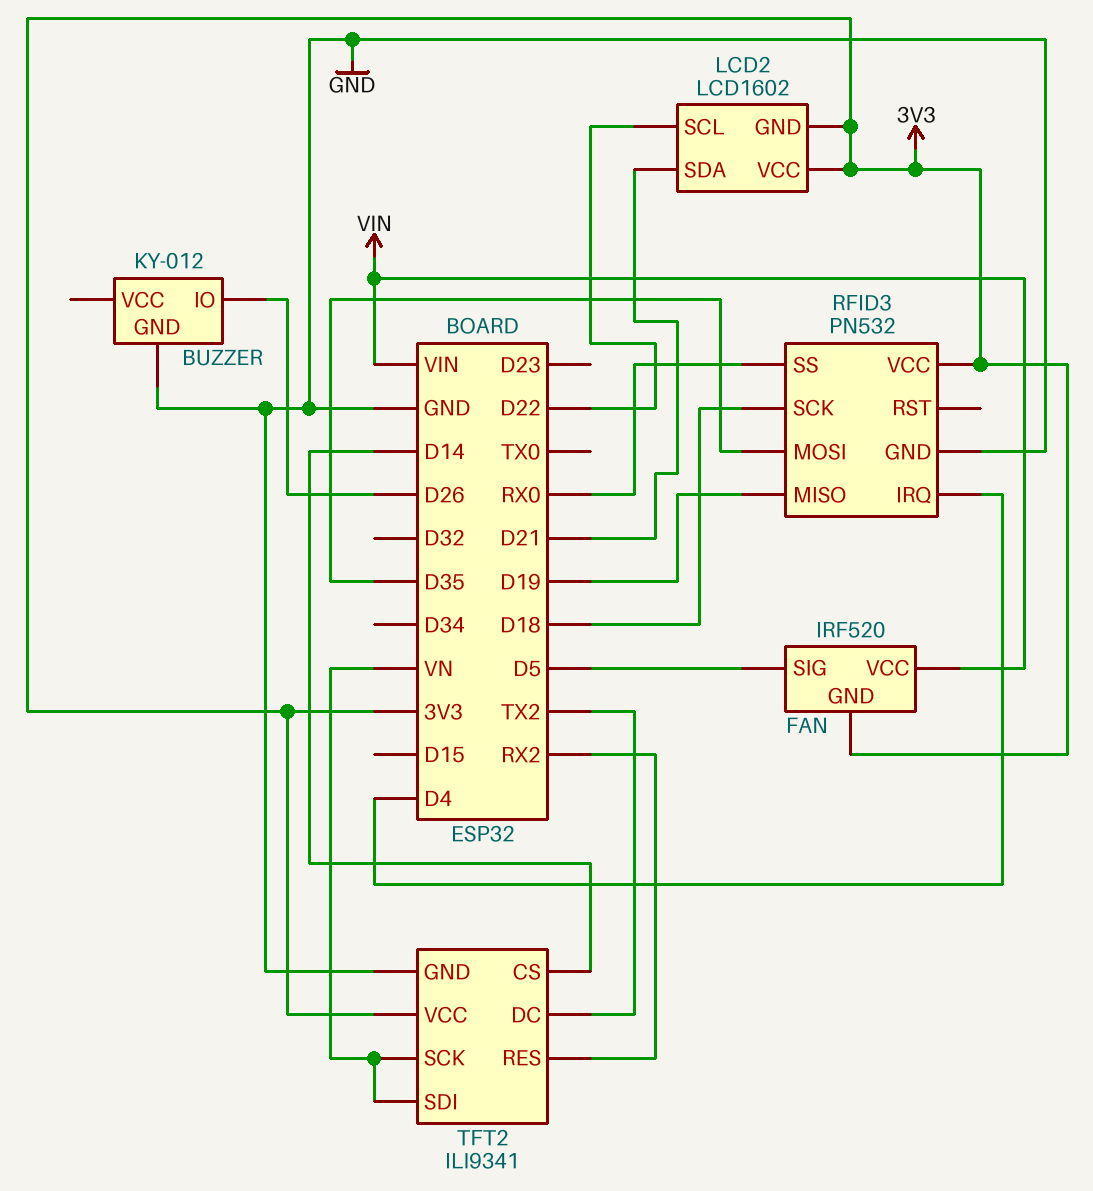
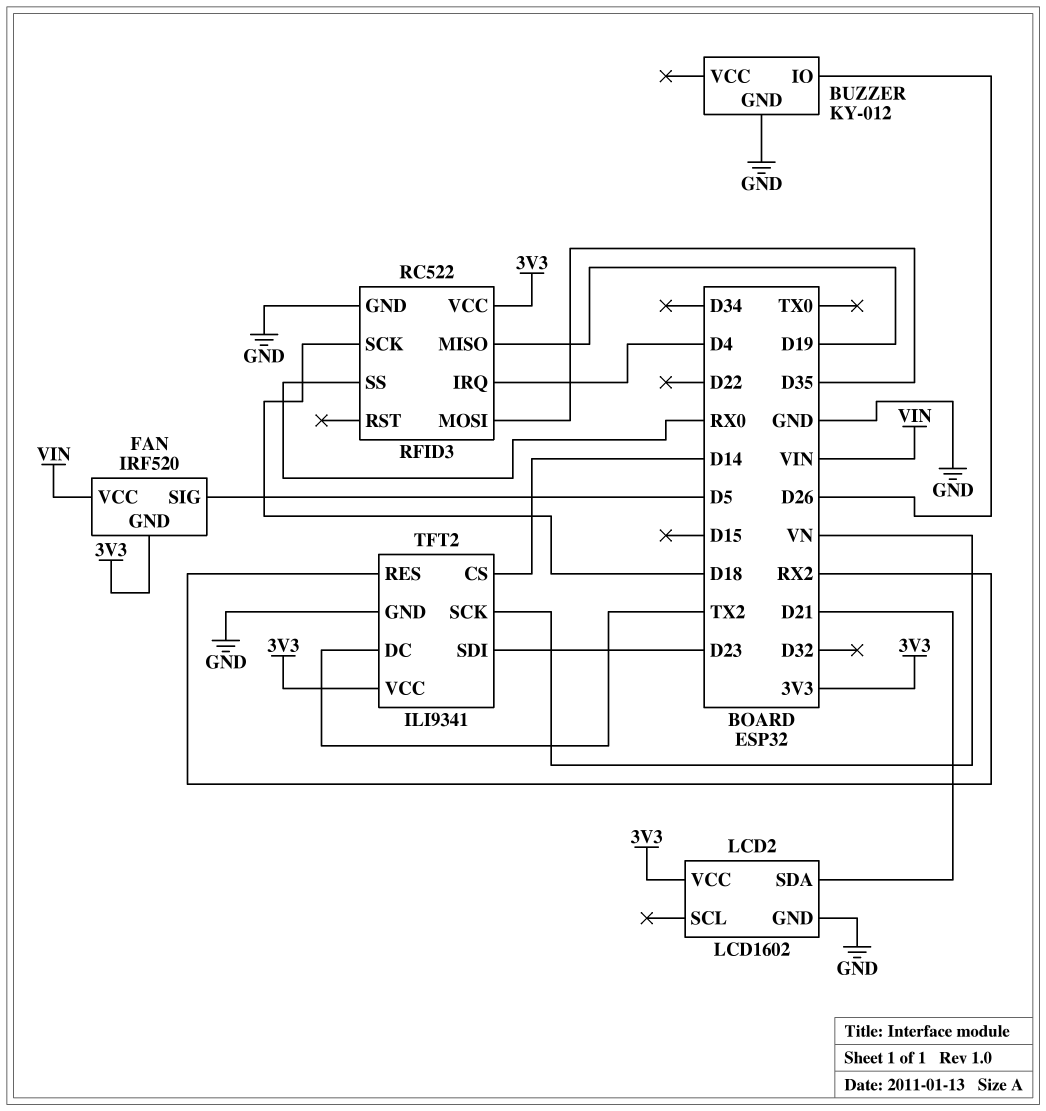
LCD2 pin GND: 3V3 -> GND
LCD2 pin SCL: D22 -> none
RFID3: PN532 -> RC522
TFT2 pin SDI: VN -> D23

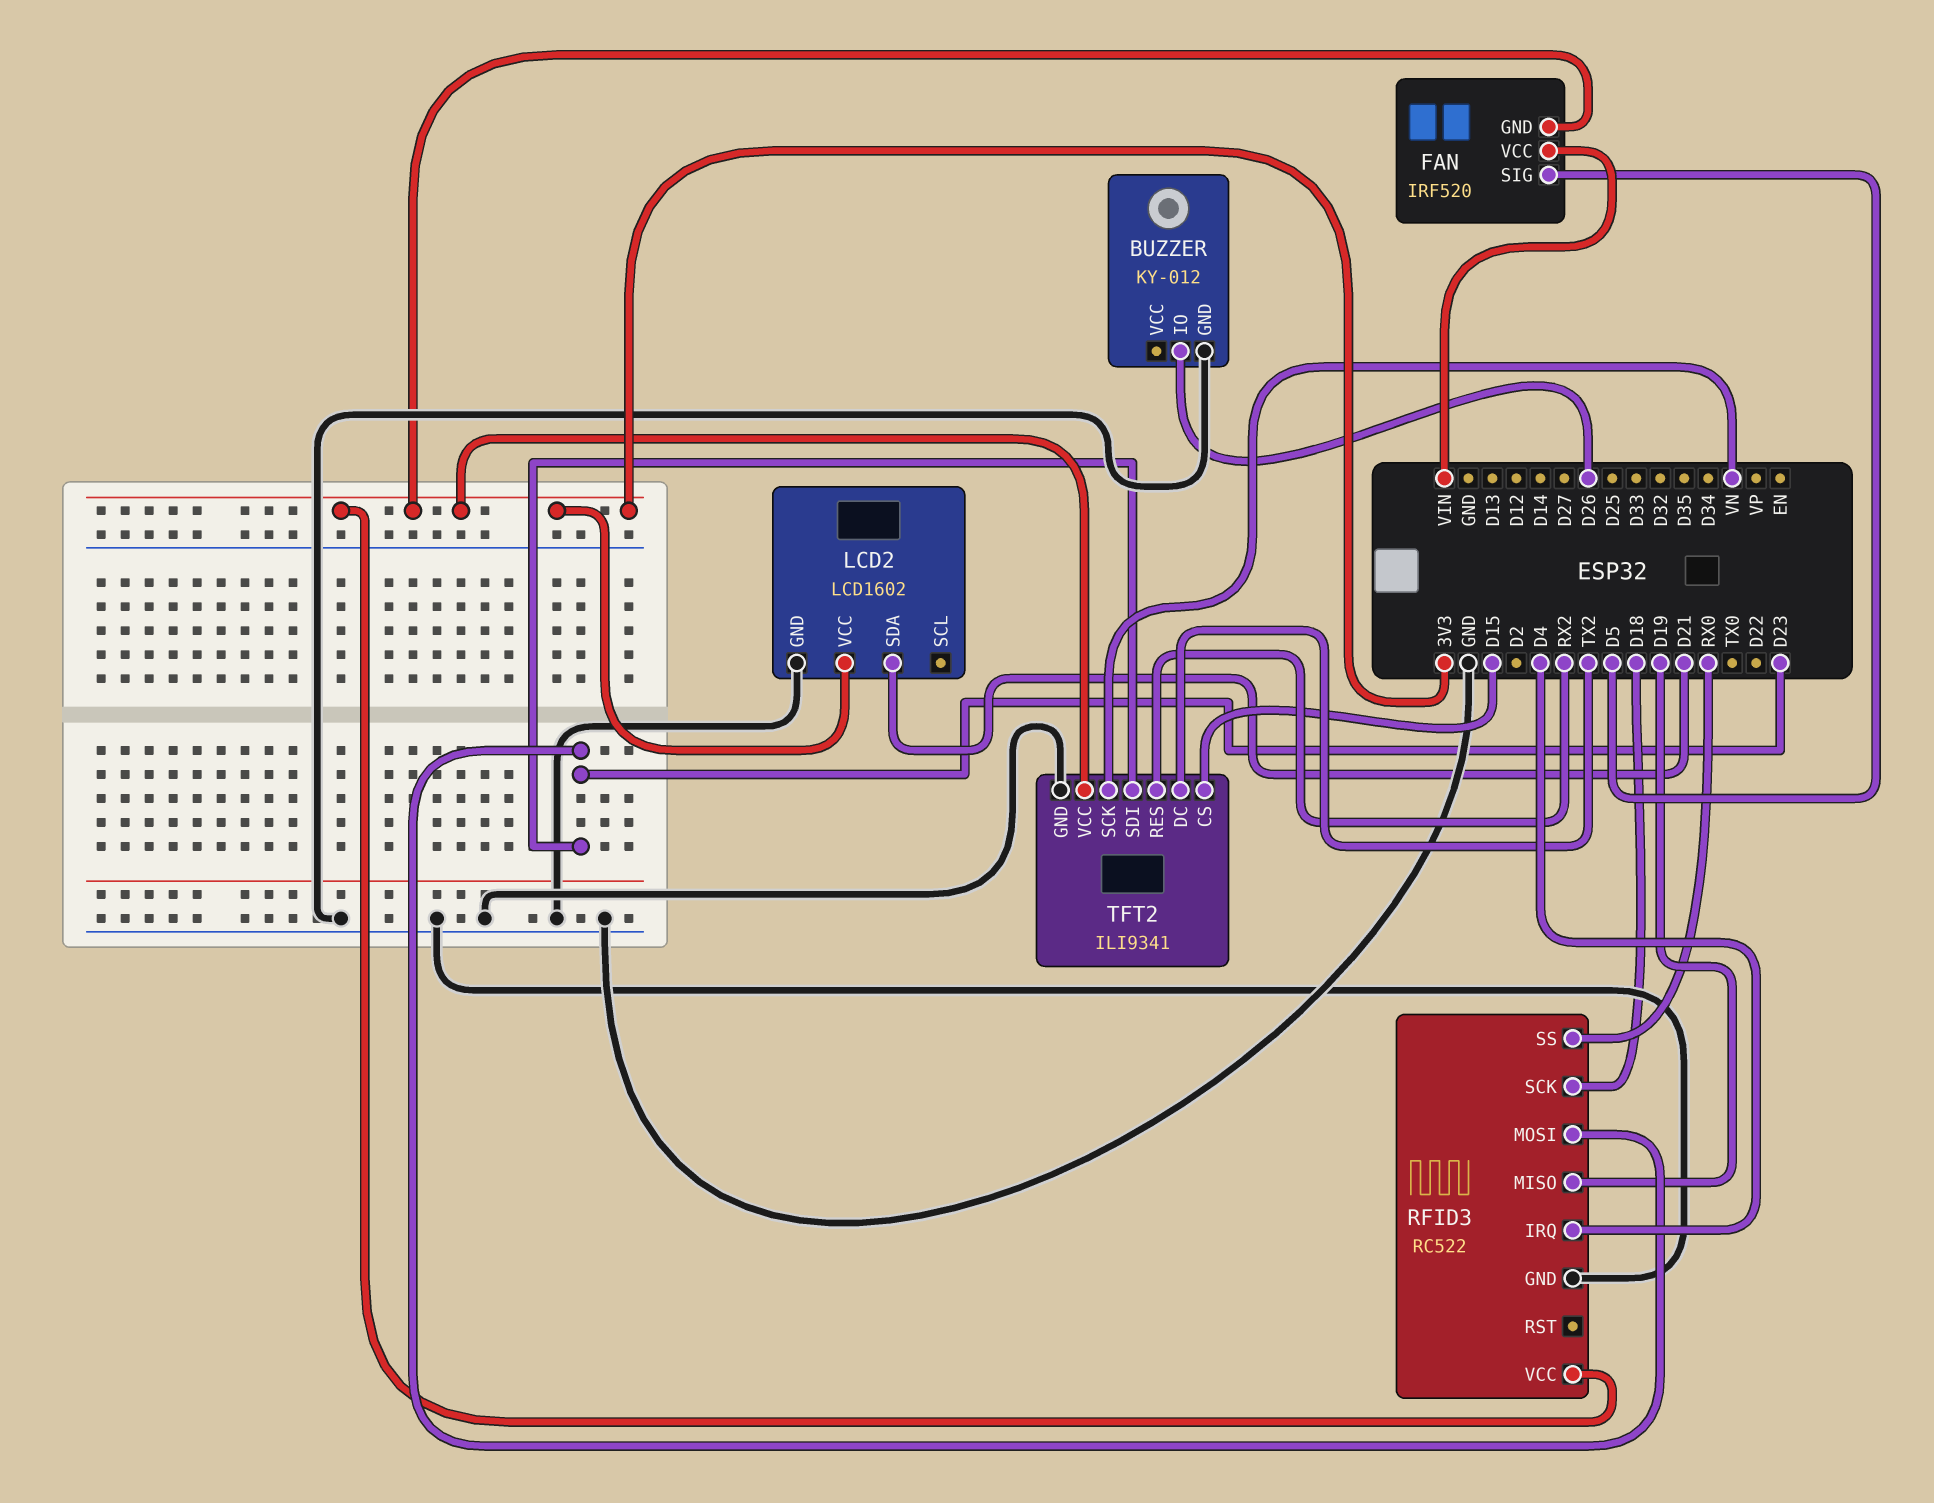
RFID3 pin MOSI: D35 -> D23
TFT2 pin CS: D14 -> D15

